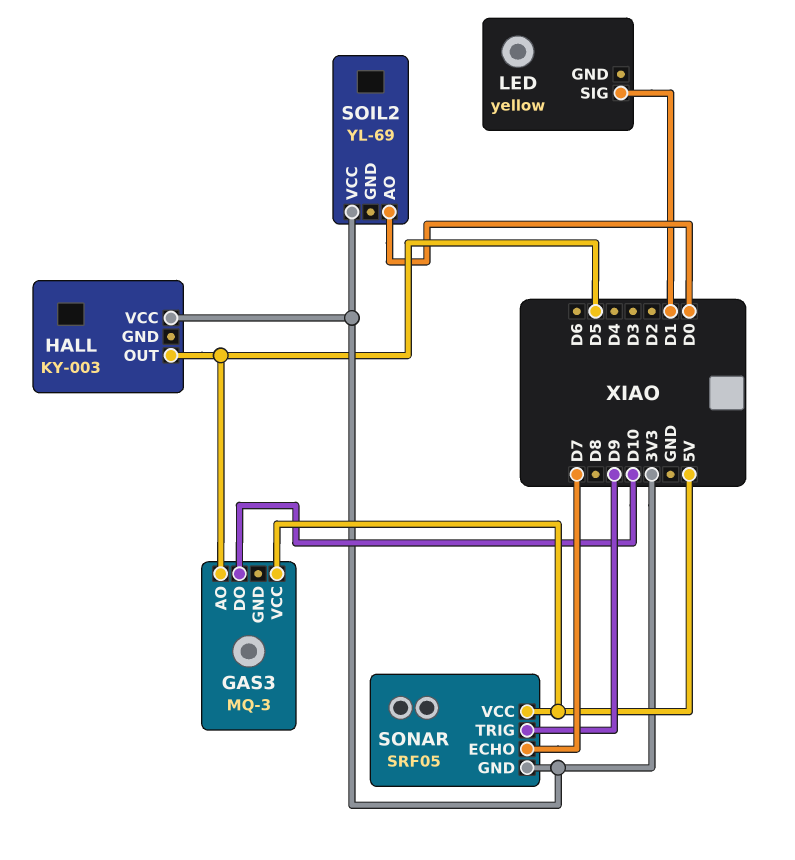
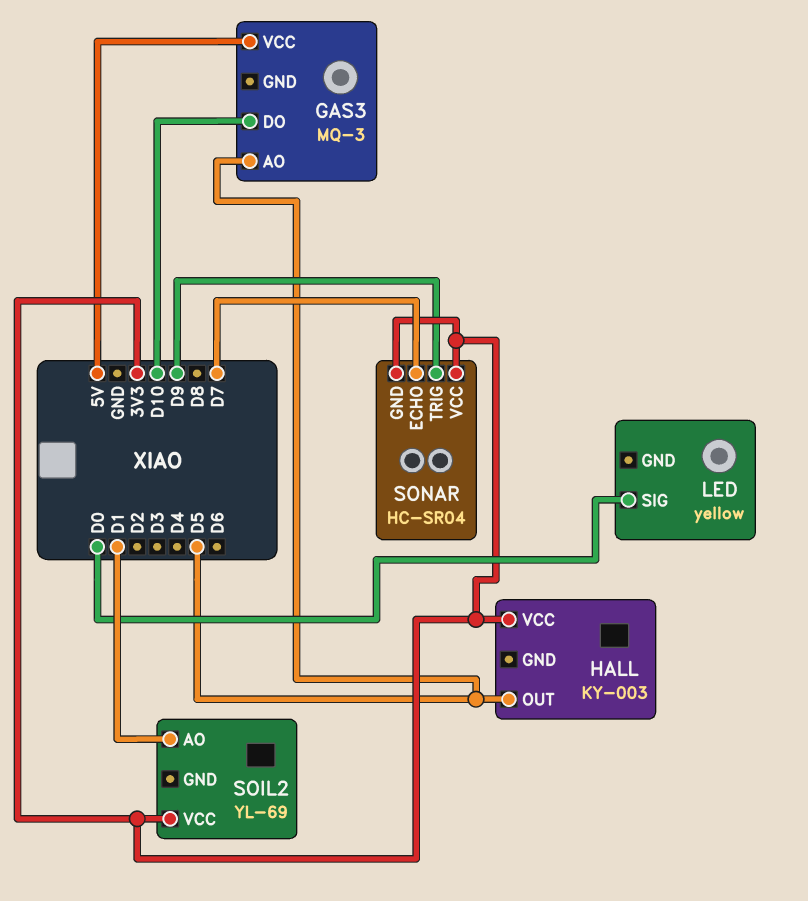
LED pin SIG: D1 -> D0
SOIL2 pin AO: D0 -> D1
SONAR: SRF05 -> HC-SR04
SONAR pin VCC: 5V -> 3V3

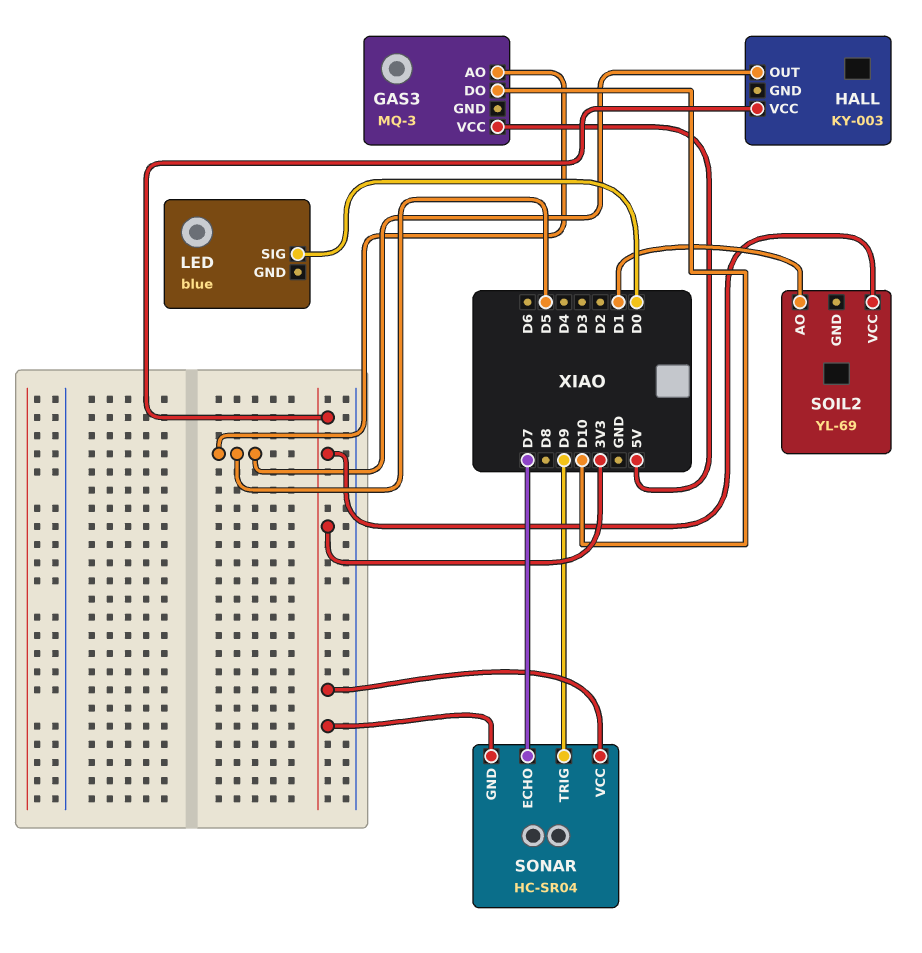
LED: yellow -> blue

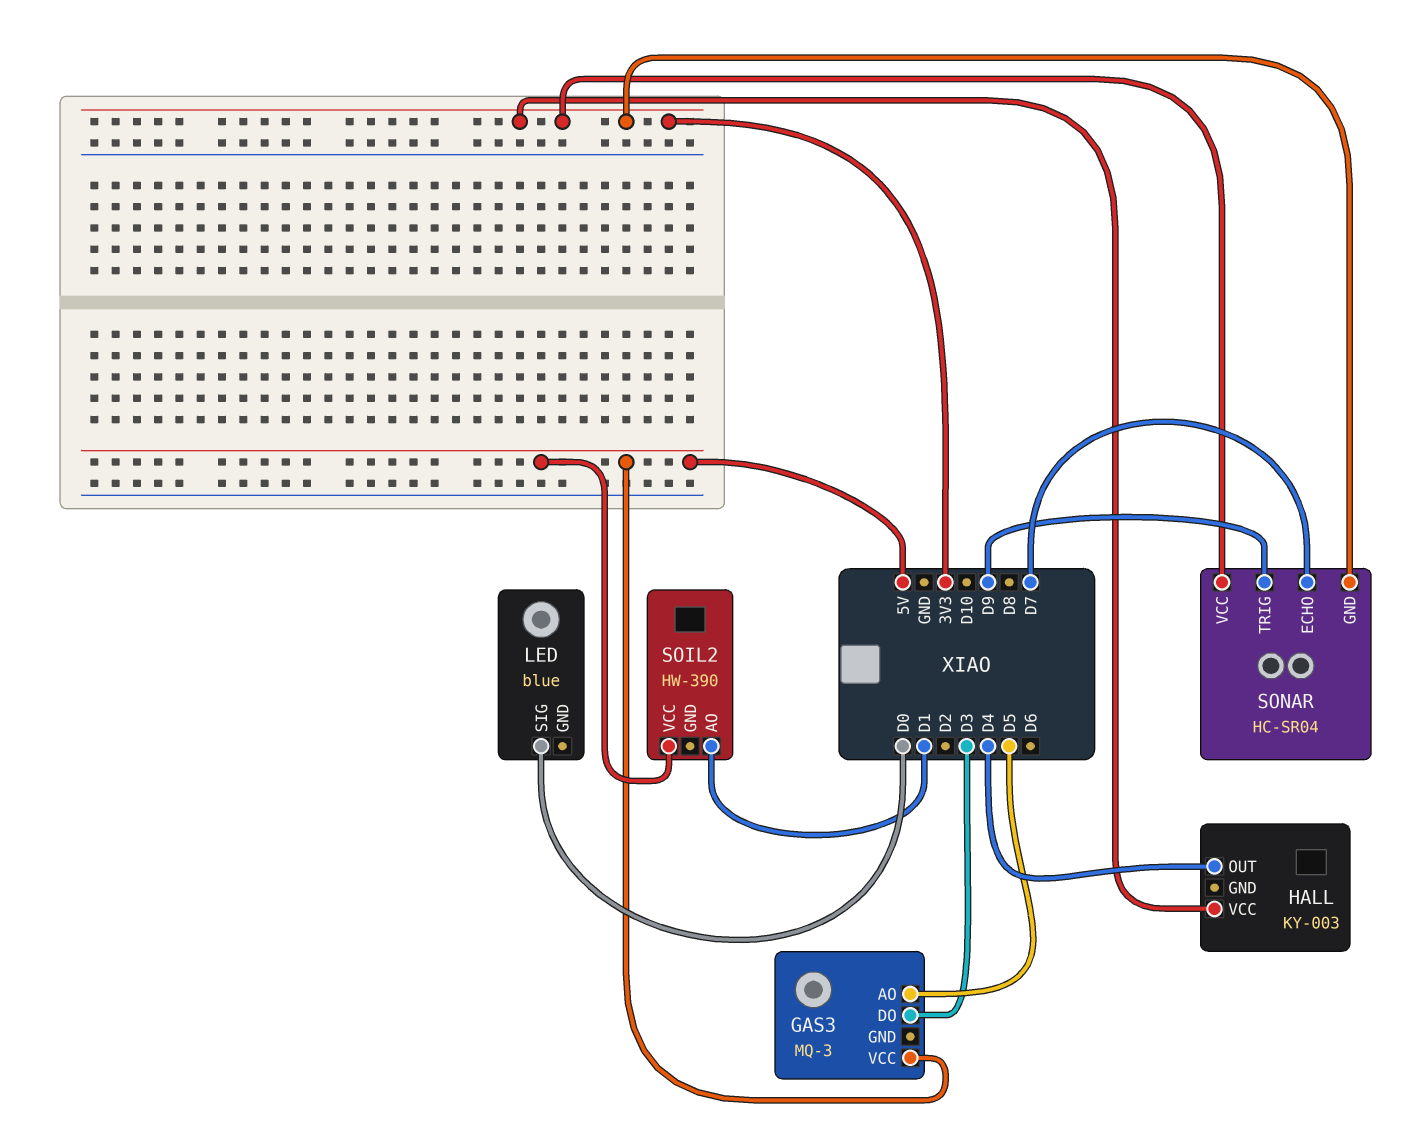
GAS3 pin DO: D10 -> D3
HALL pin OUT: D5 -> D4
SOIL2: YL-69 -> HW-390
SOIL2 pin VCC: 3V3 -> 5V

